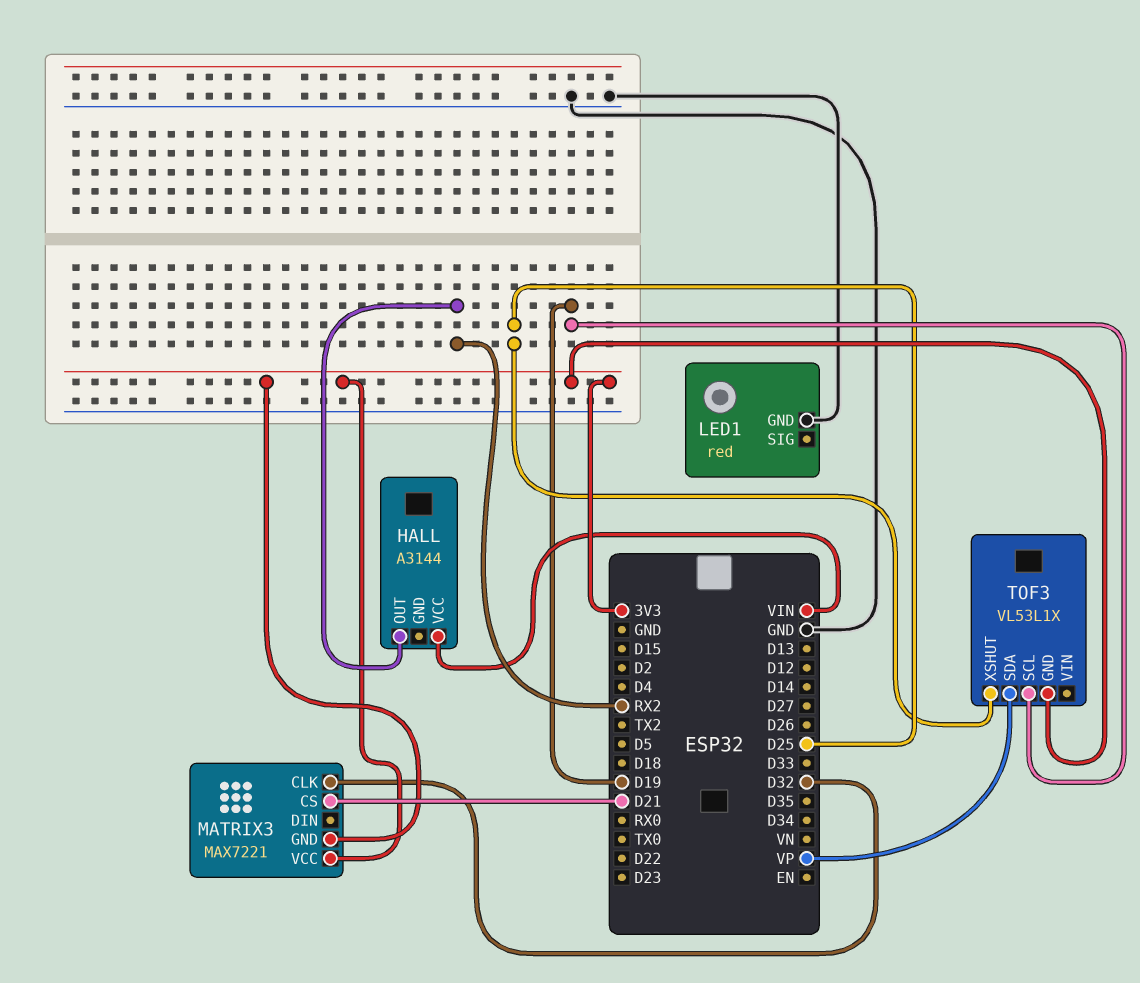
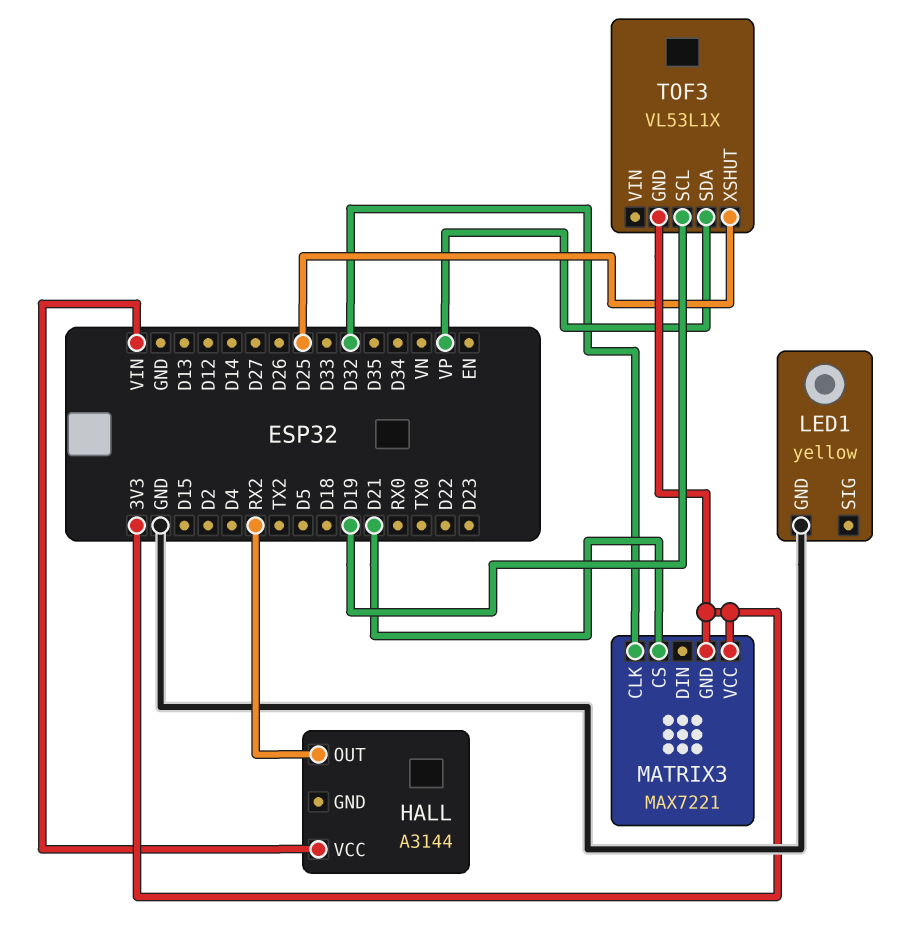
LED1: red -> yellow

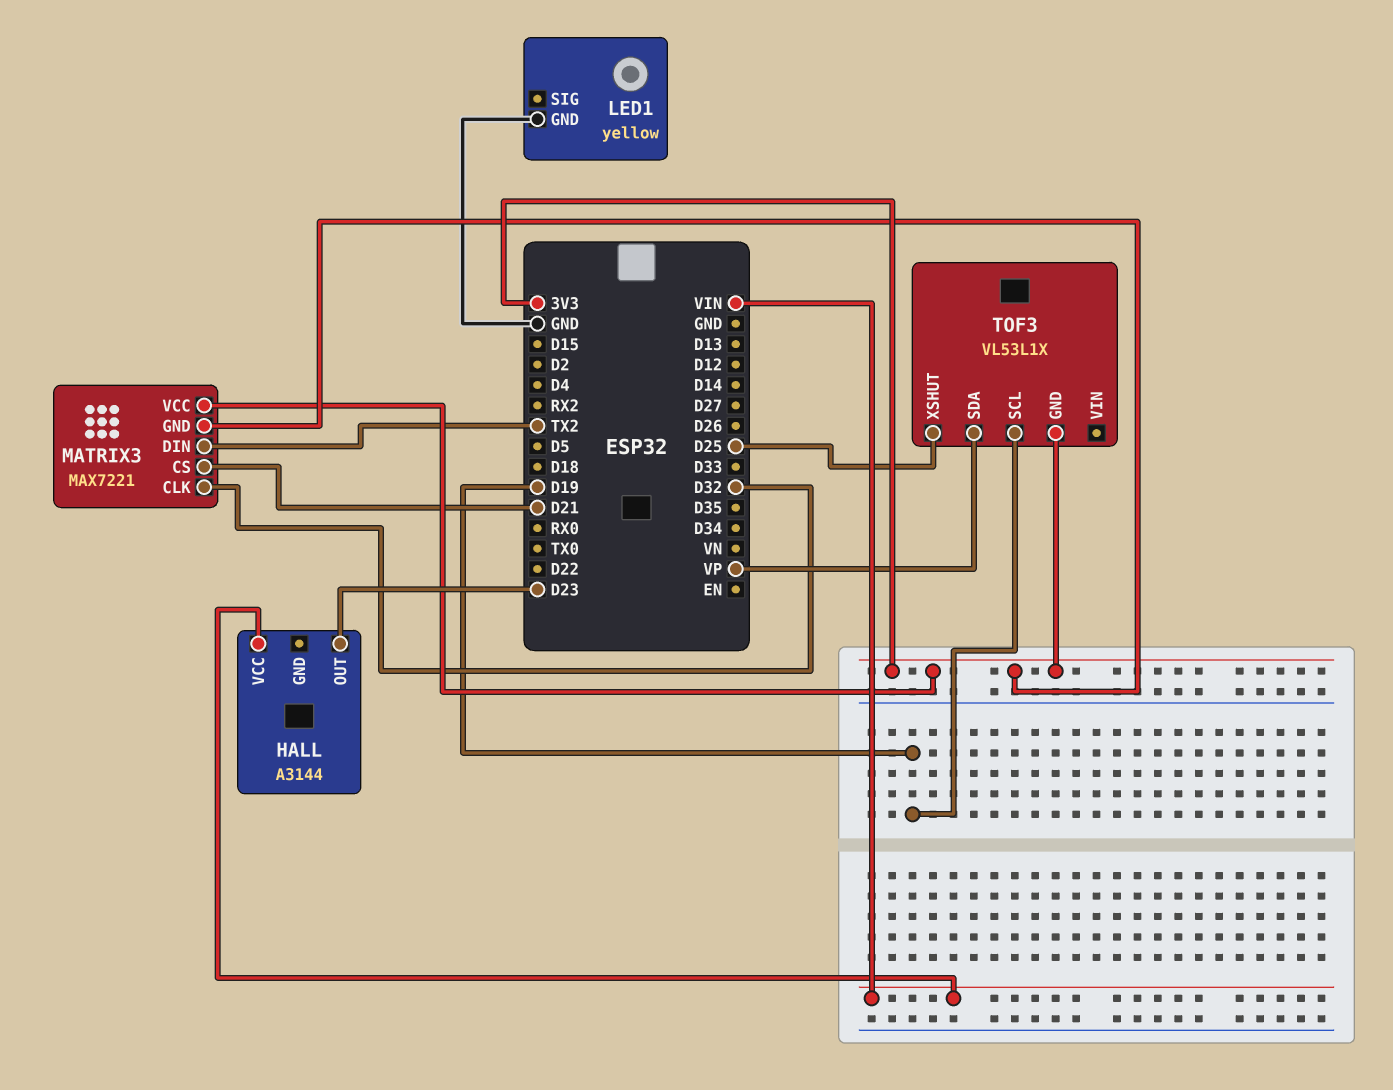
HALL pin OUT: RX2 -> D23
MATRIX3 pin DIN: none -> TX2

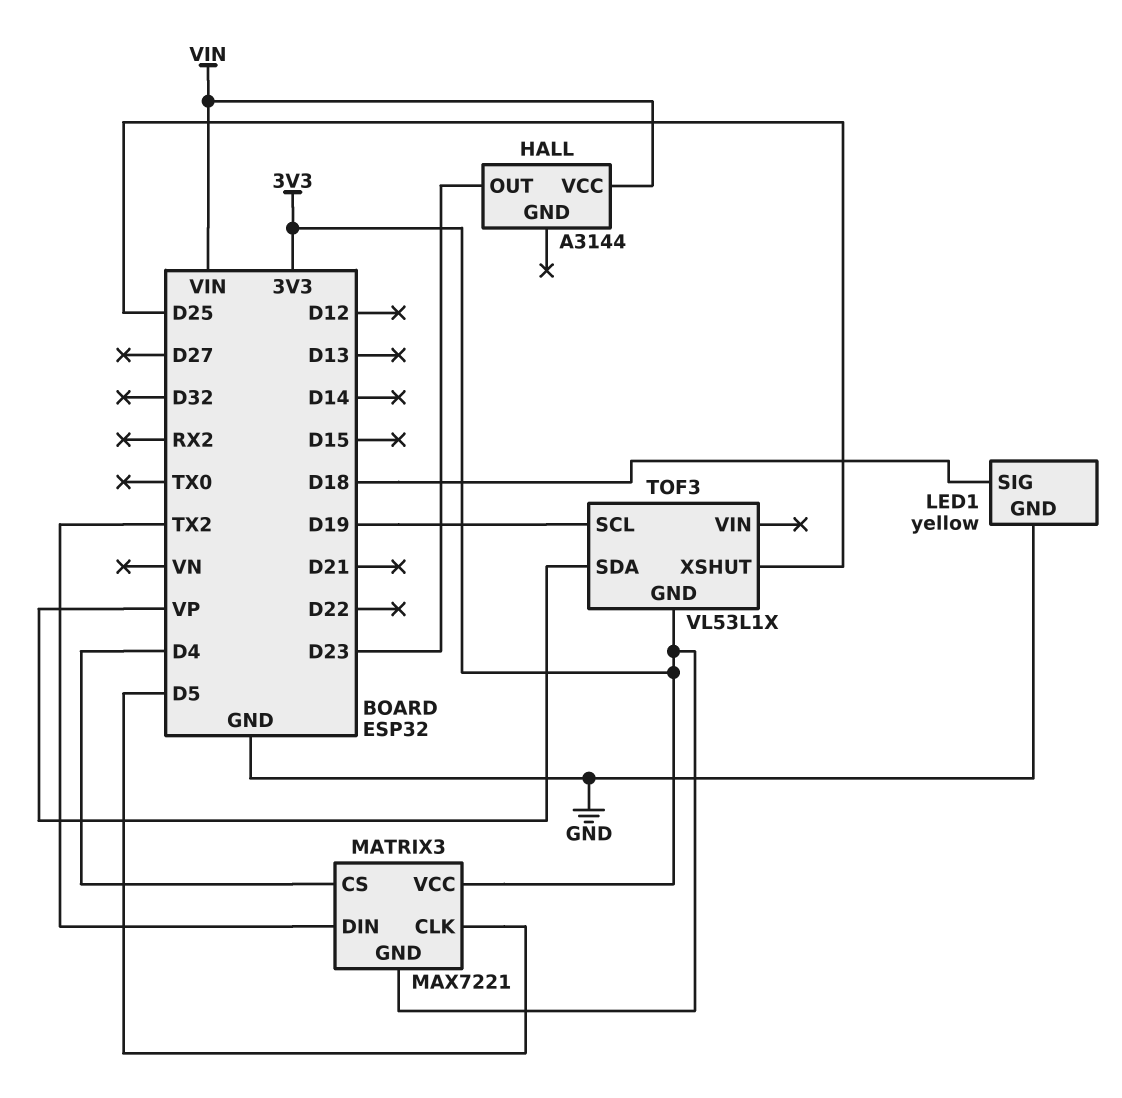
LED1 pin SIG: none -> D18
MATRIX3 pin CLK: D32 -> D5
MATRIX3 pin CS: D21 -> D4

